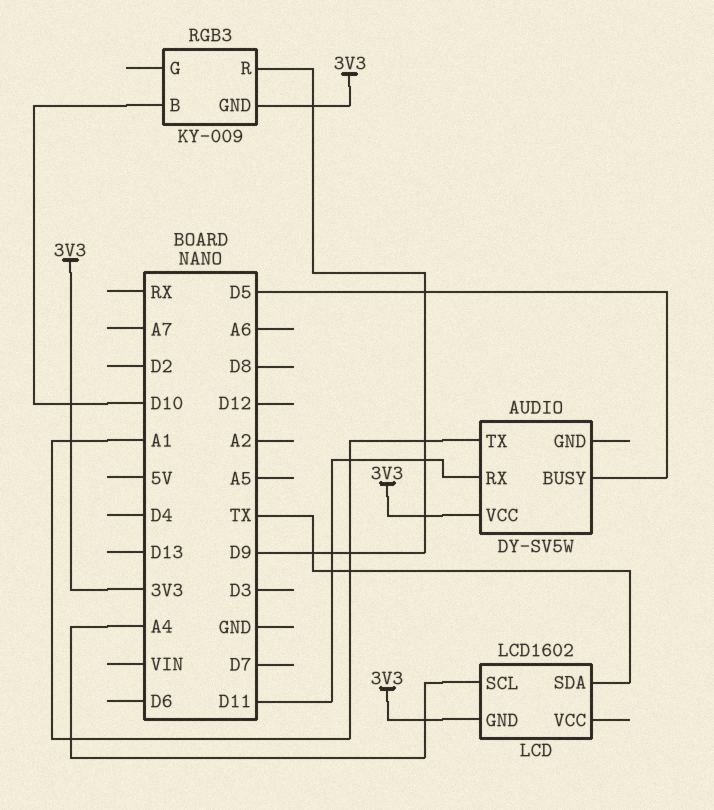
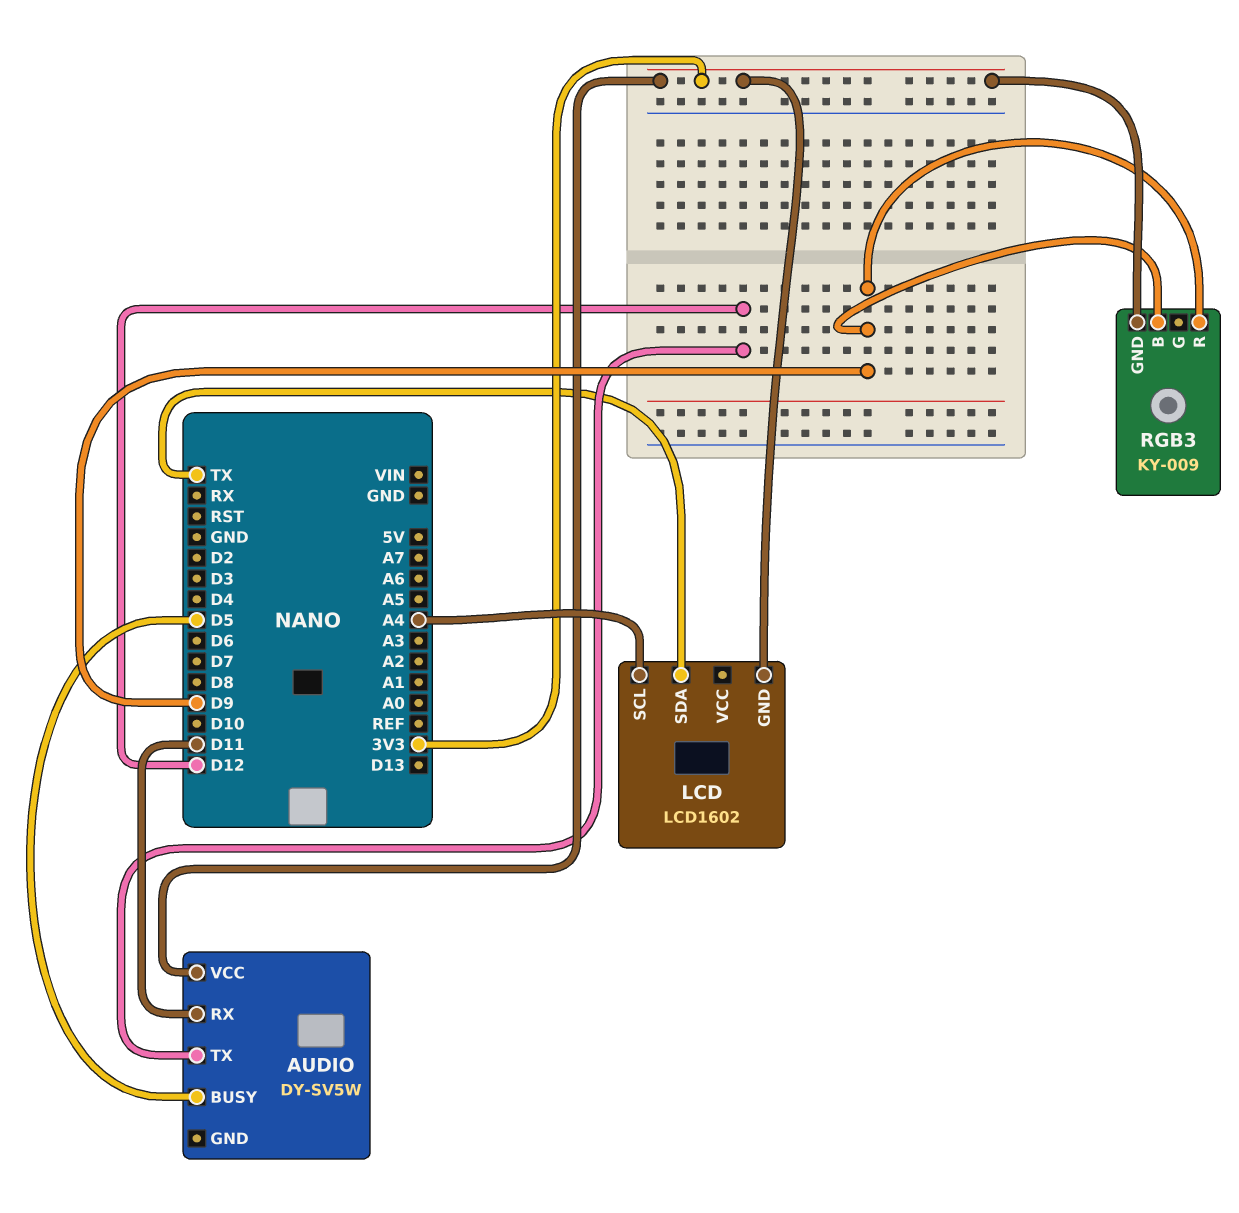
AUDIO pin TX: A1 -> D12
RGB3 pin B: D10 -> D9

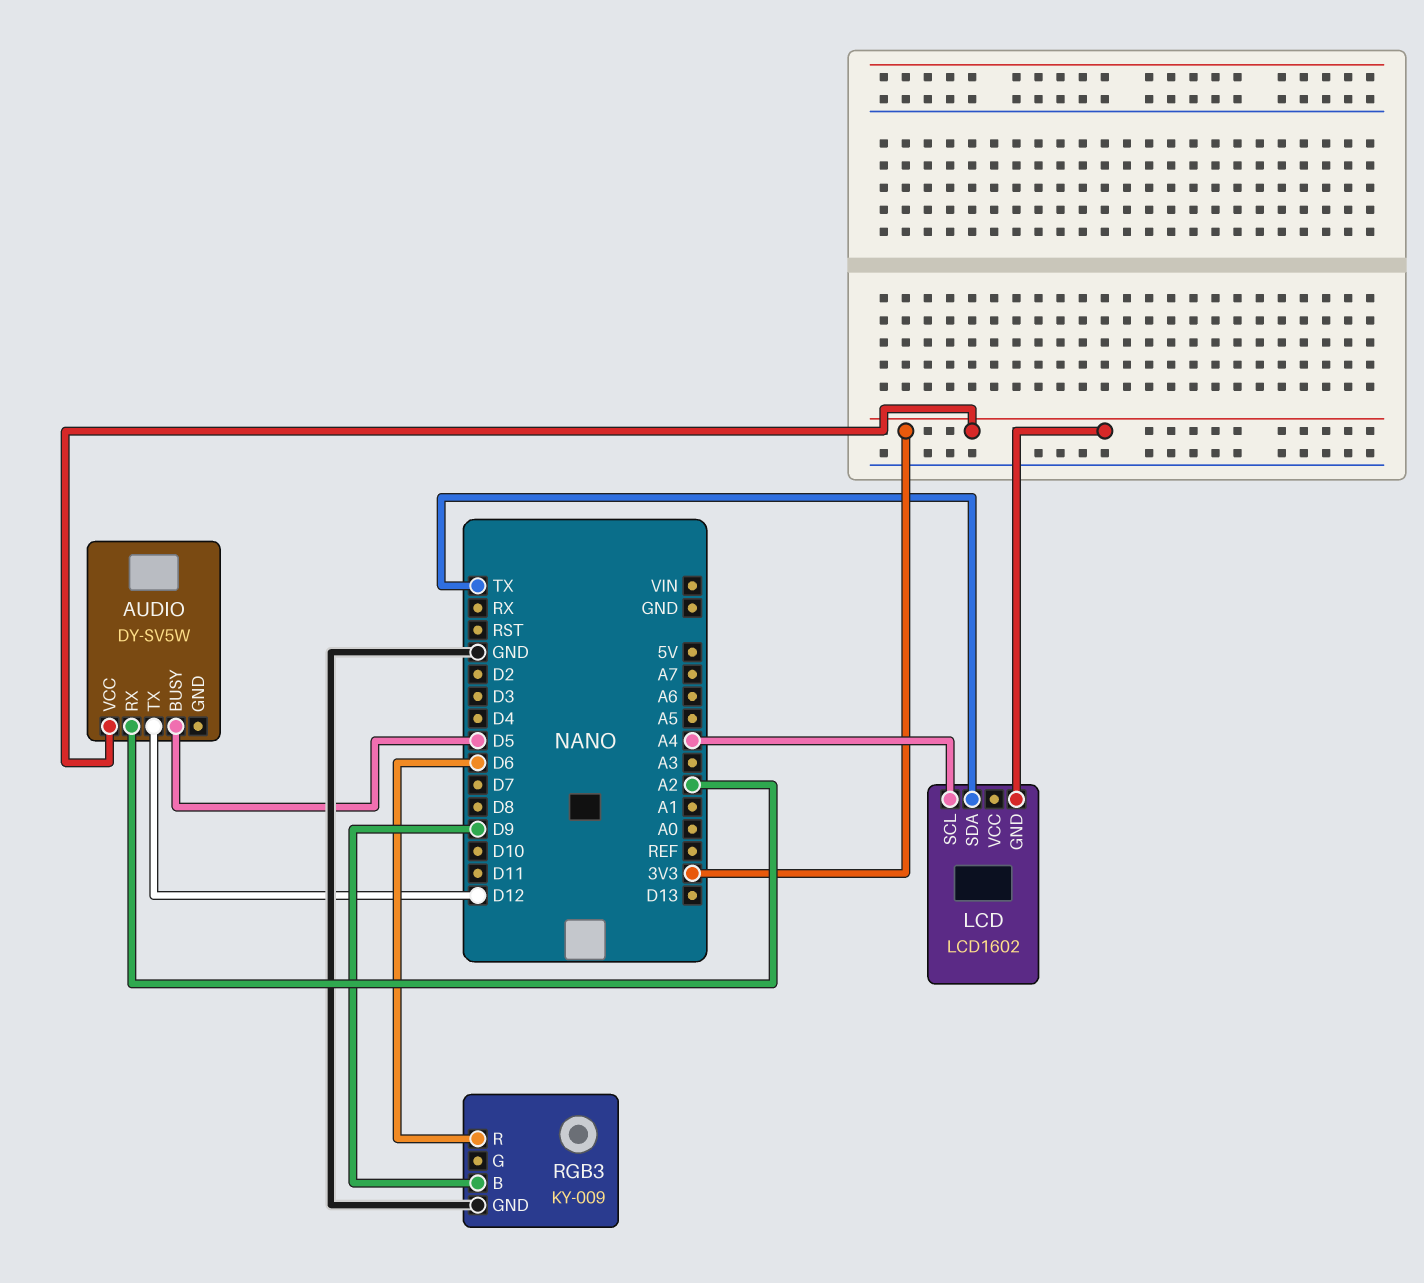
AUDIO pin RX: D11 -> A2
RGB3 pin GND: 3V3 -> GND
RGB3 pin R: D9 -> D6

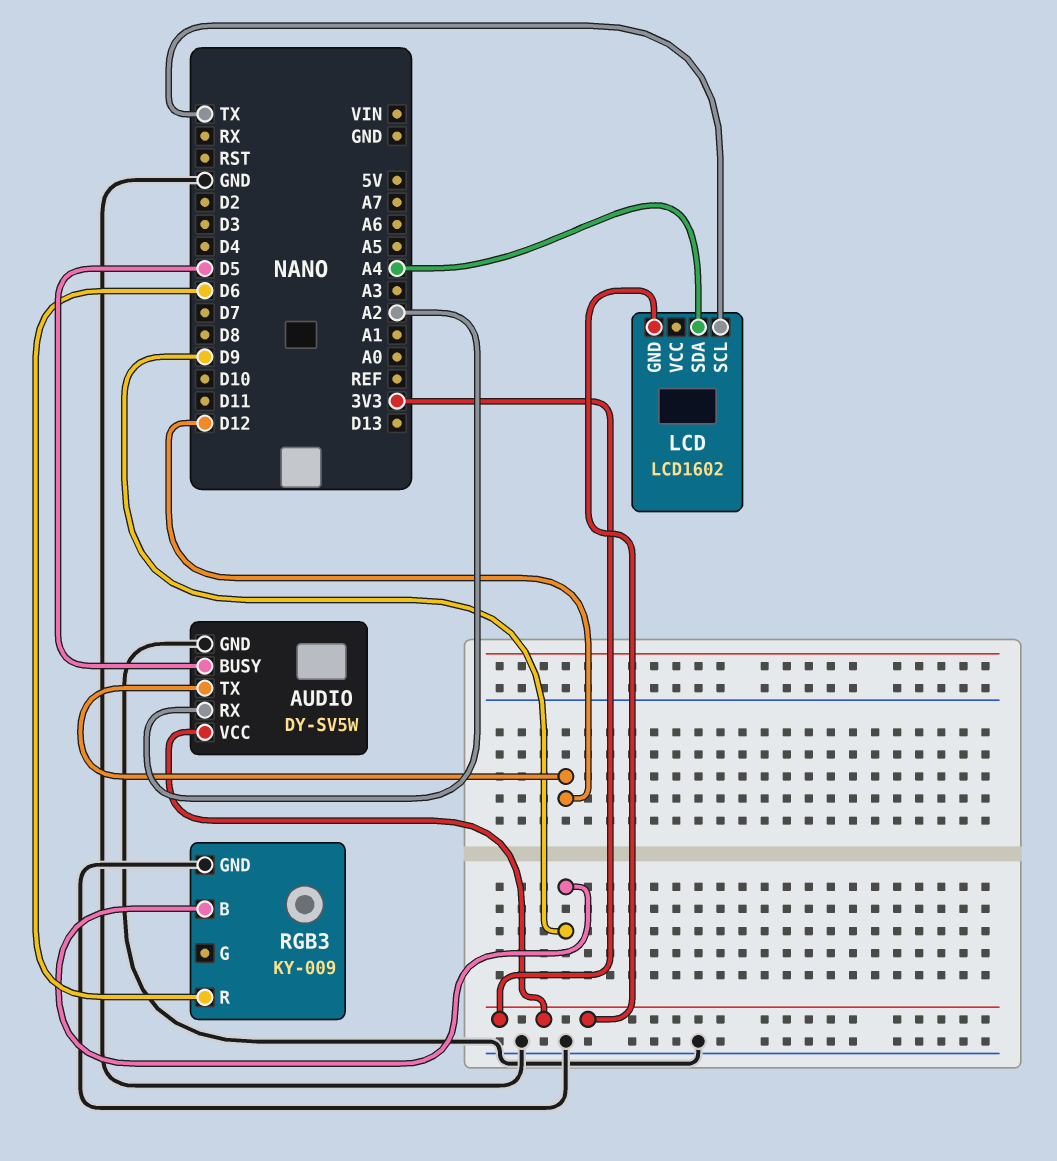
AUDIO pin GND: none -> GND
LCD pin SCL: A4 -> TX
LCD pin SDA: TX -> A4

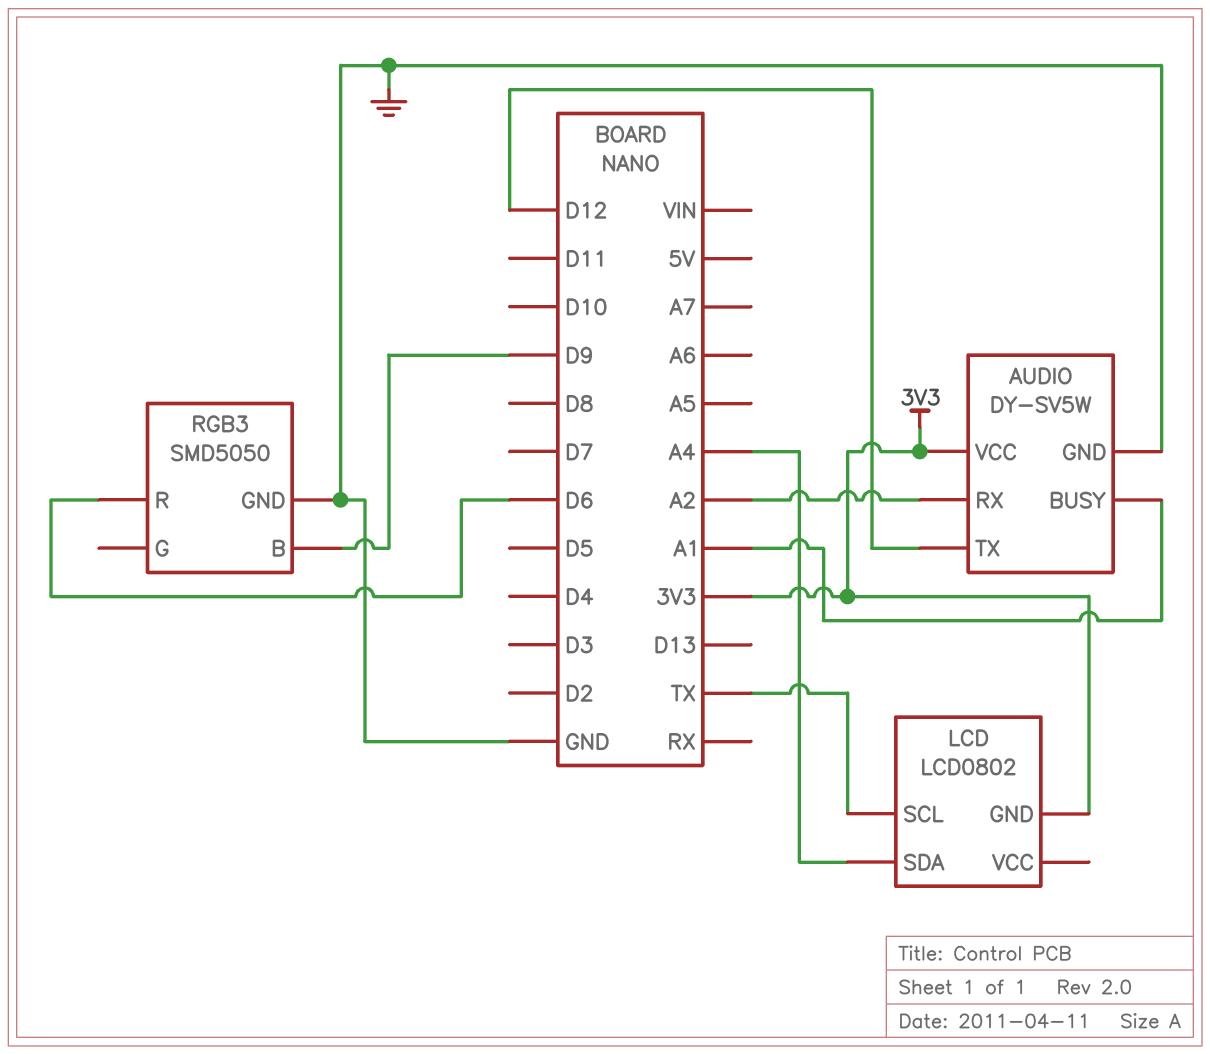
AUDIO pin BUSY: D5 -> A1
LCD: LCD1602 -> LCD0802
RGB3: KY-009 -> SMD5050

